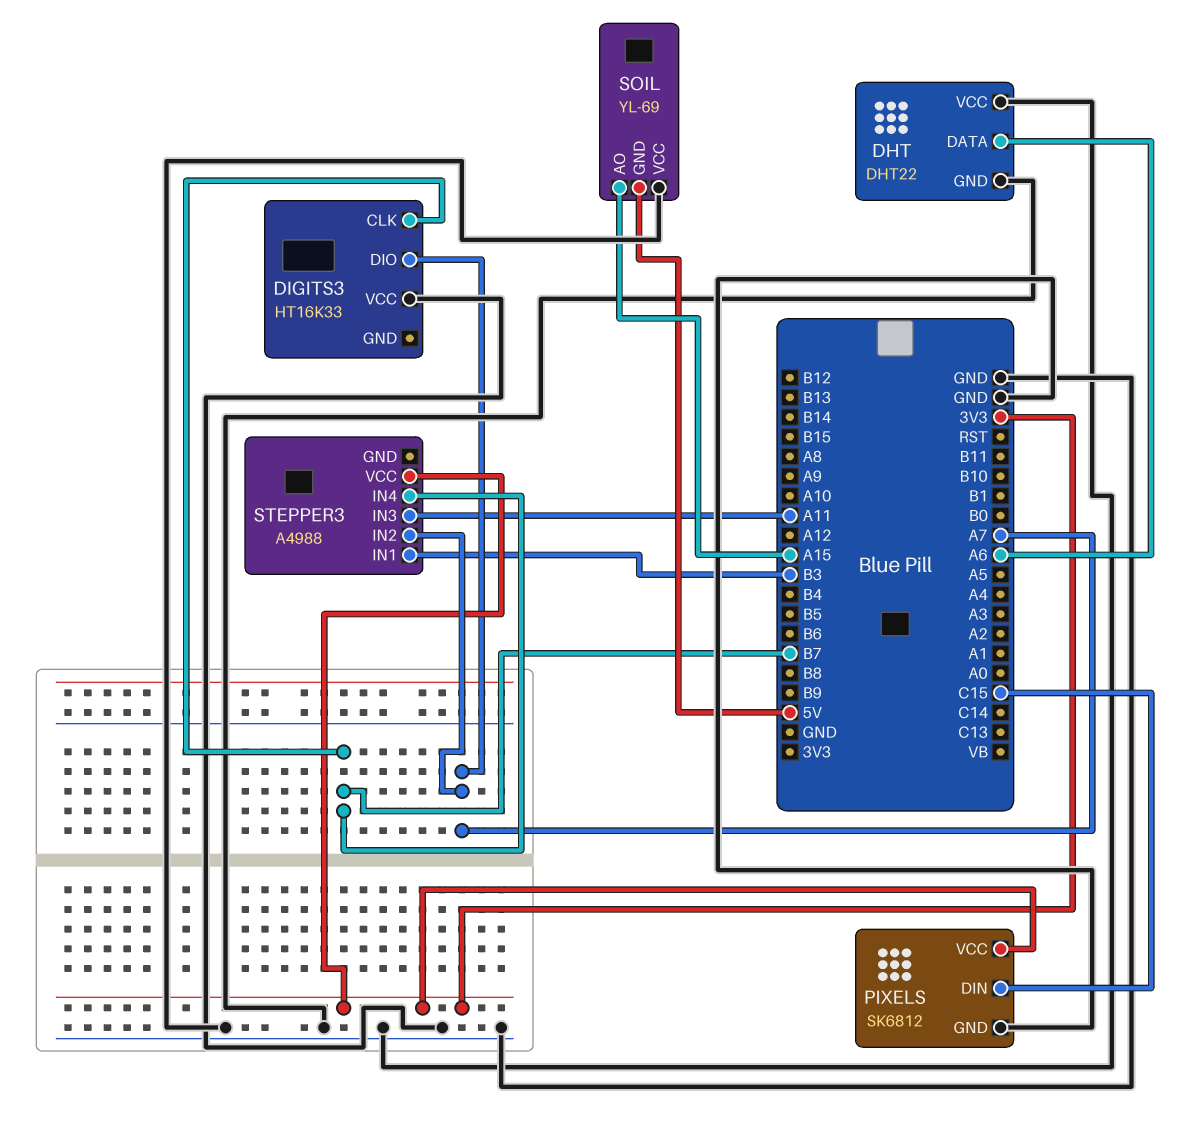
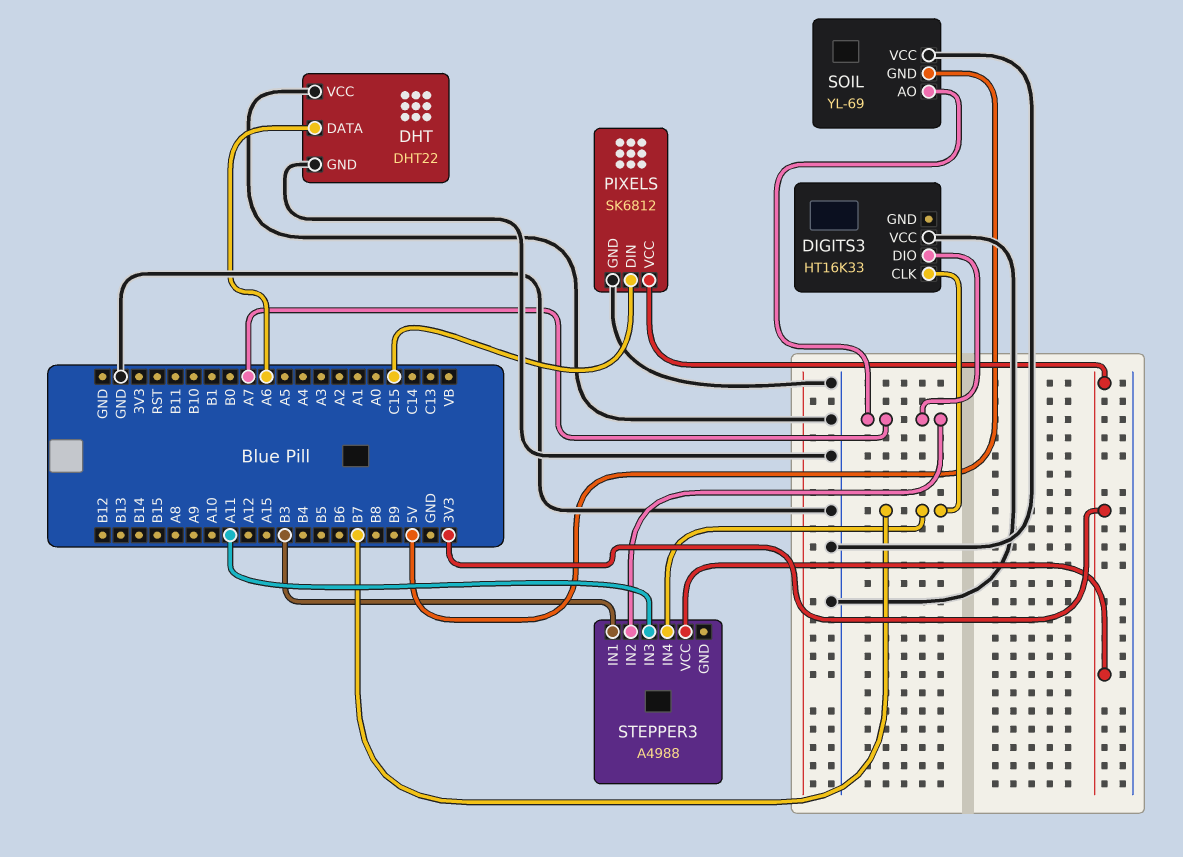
SOIL pin AO: A15 -> A7

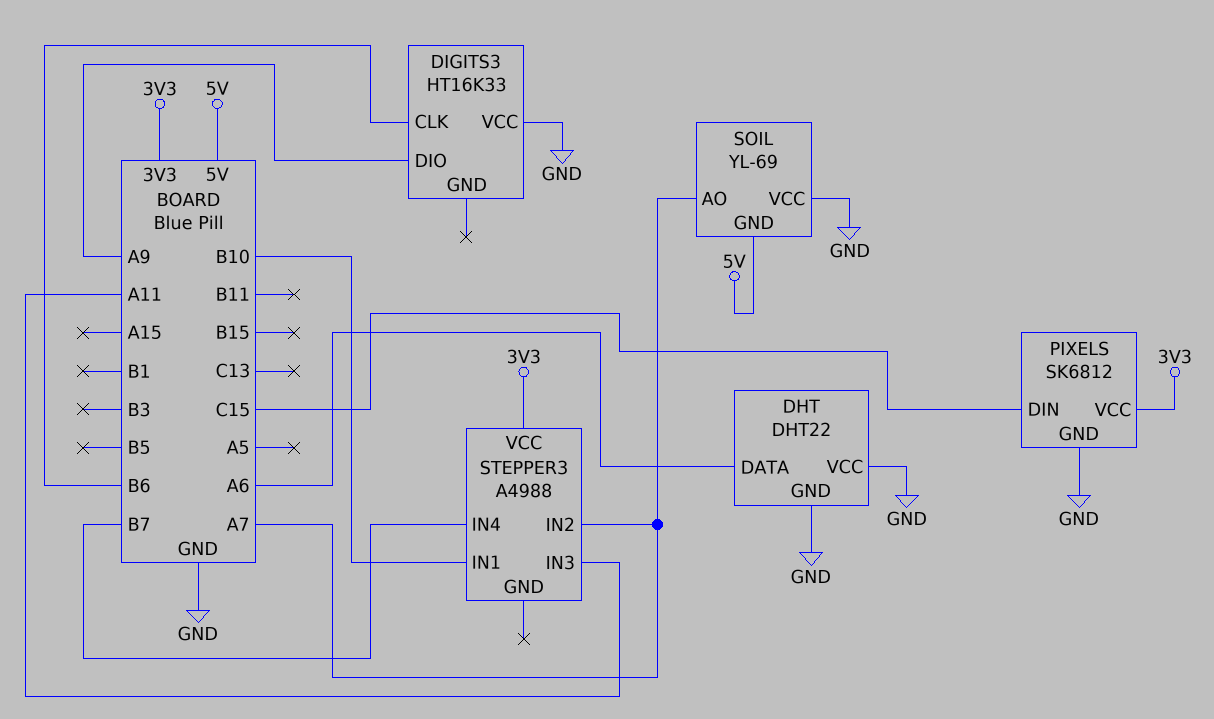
DIGITS3 pin CLK: B7 -> B6
DIGITS3 pin DIO: A7 -> A9
STEPPER3 pin IN1: B3 -> B10

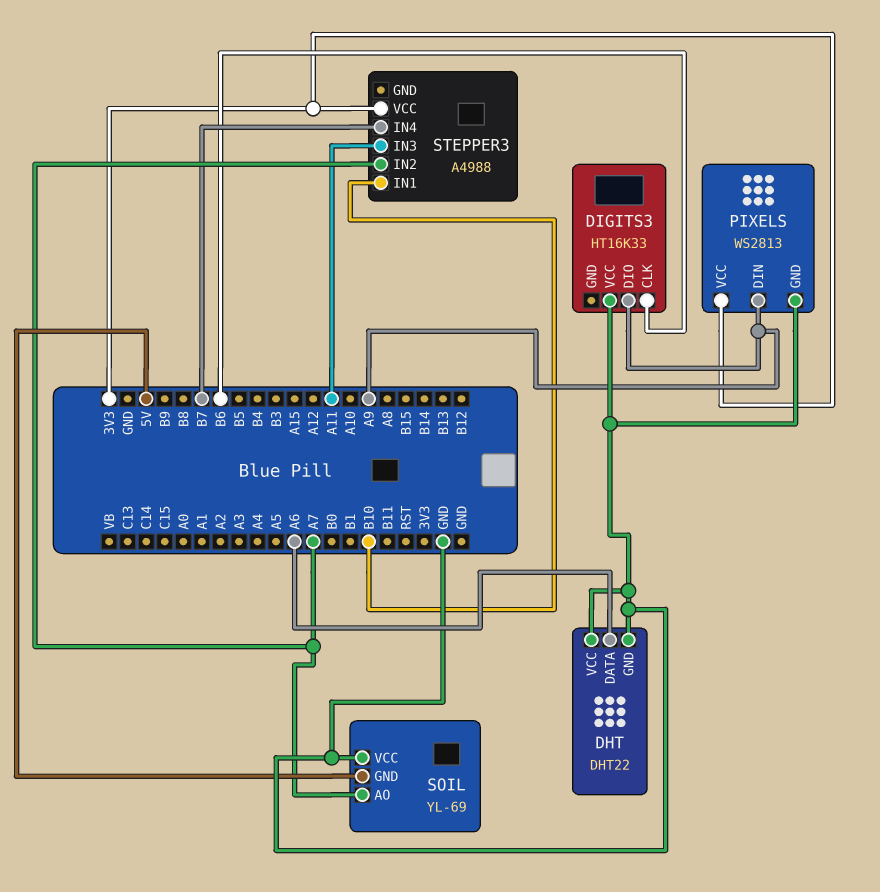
PIXELS: SK6812 -> WS2813
PIXELS pin DIN: C15 -> A9

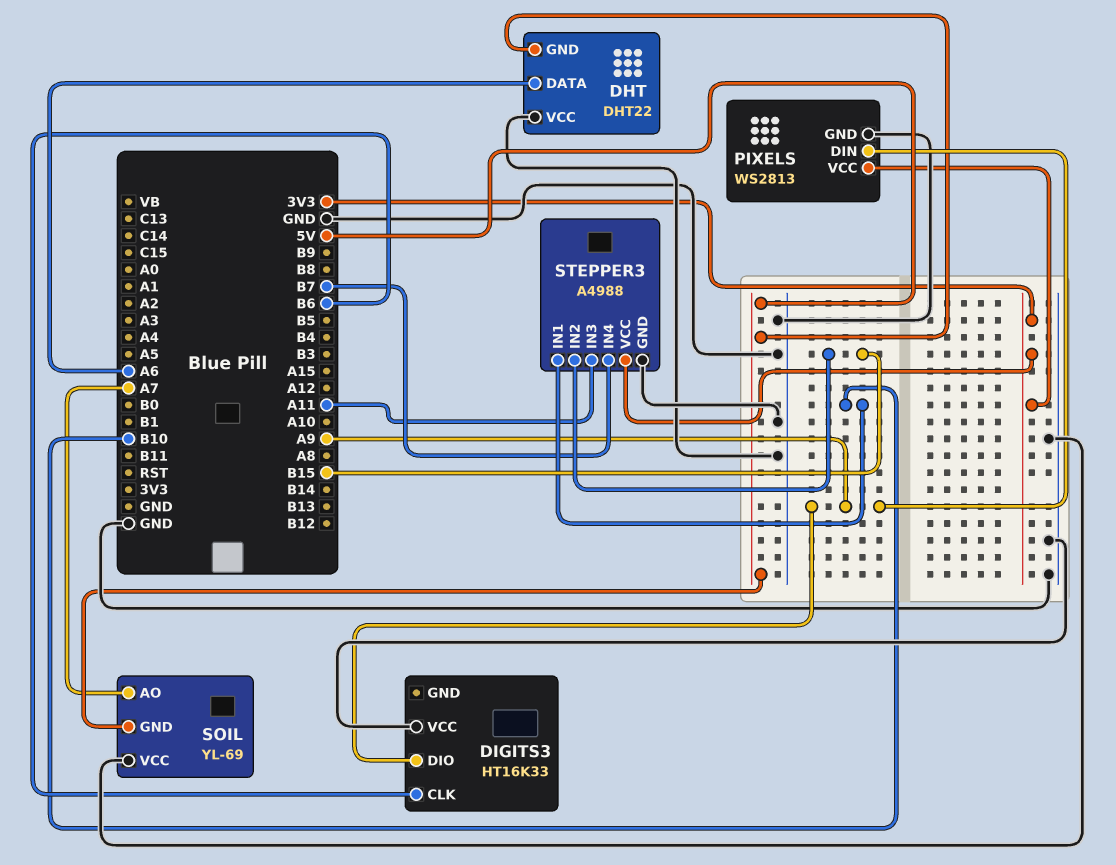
DHT pin GND: GND -> 5V
STEPPER3 pin GND: none -> GND
STEPPER3 pin IN2: A7 -> B15

